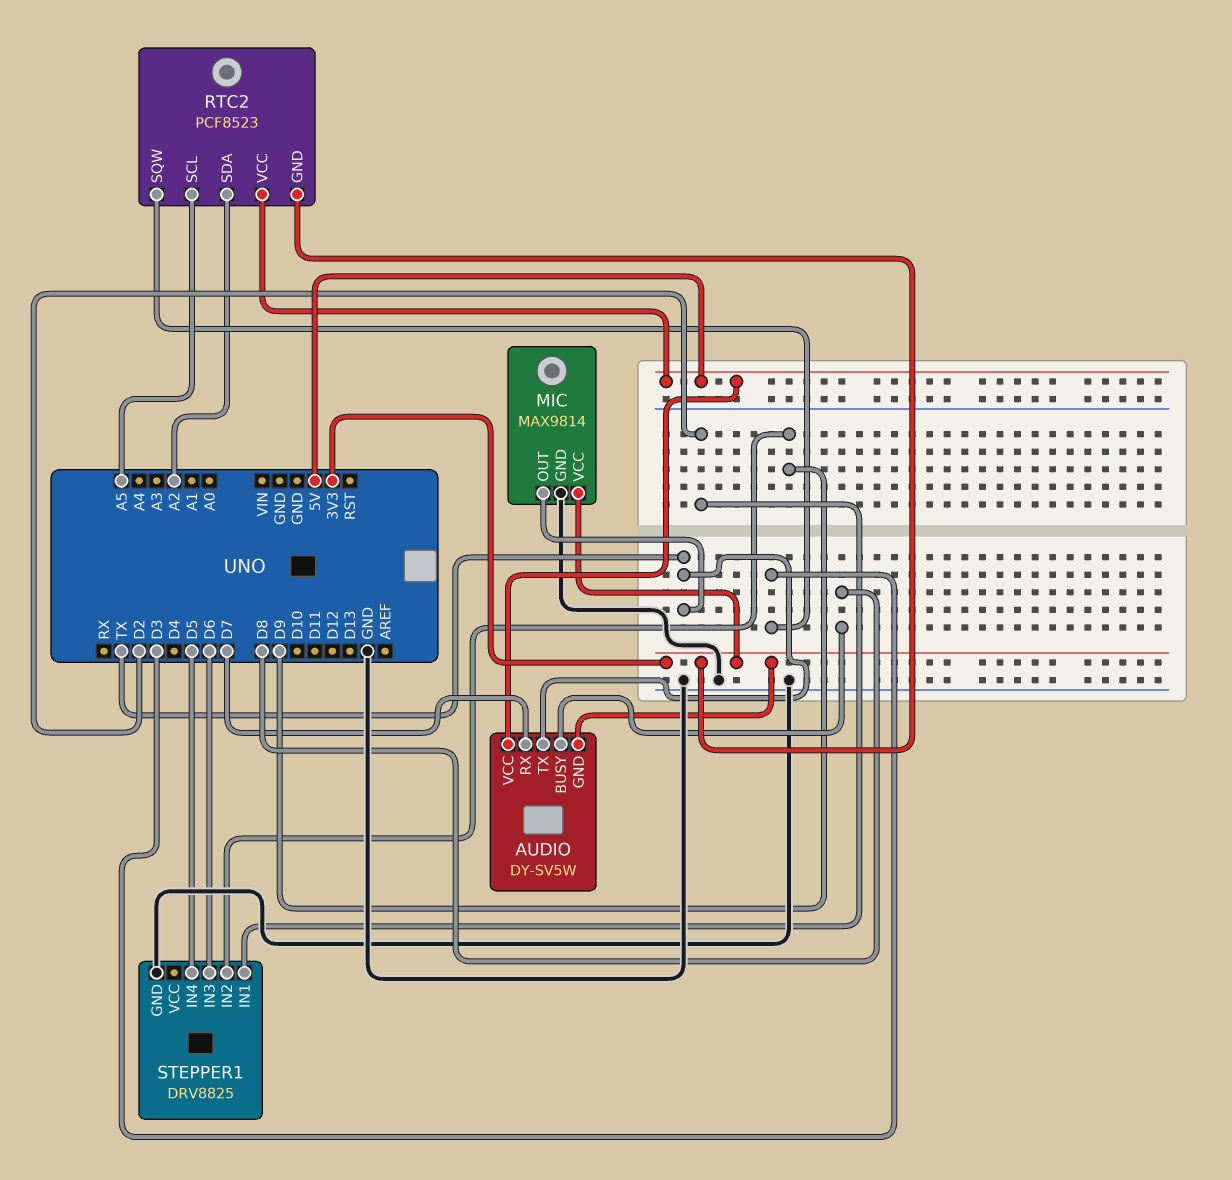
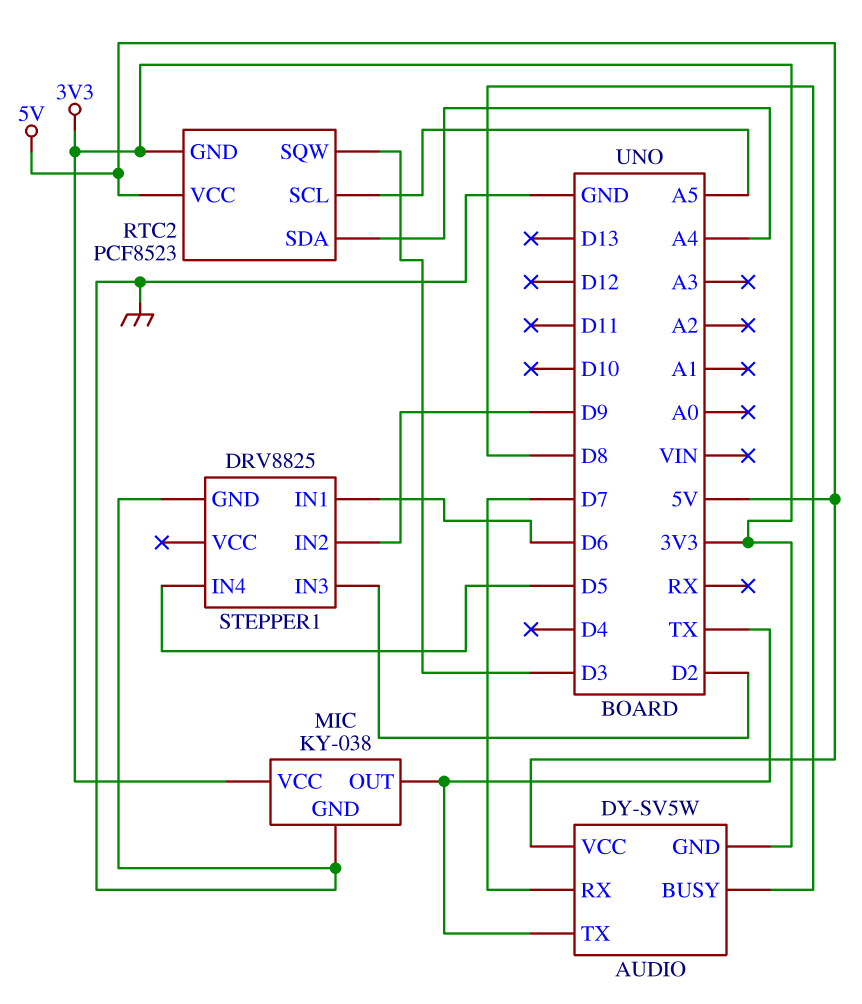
MIC: MAX9814 -> KY-038
RTC2 pin SDA: A2 -> A4
STEPPER1 pin IN1: D2 -> D6
STEPPER1 pin IN3: D6 -> D2

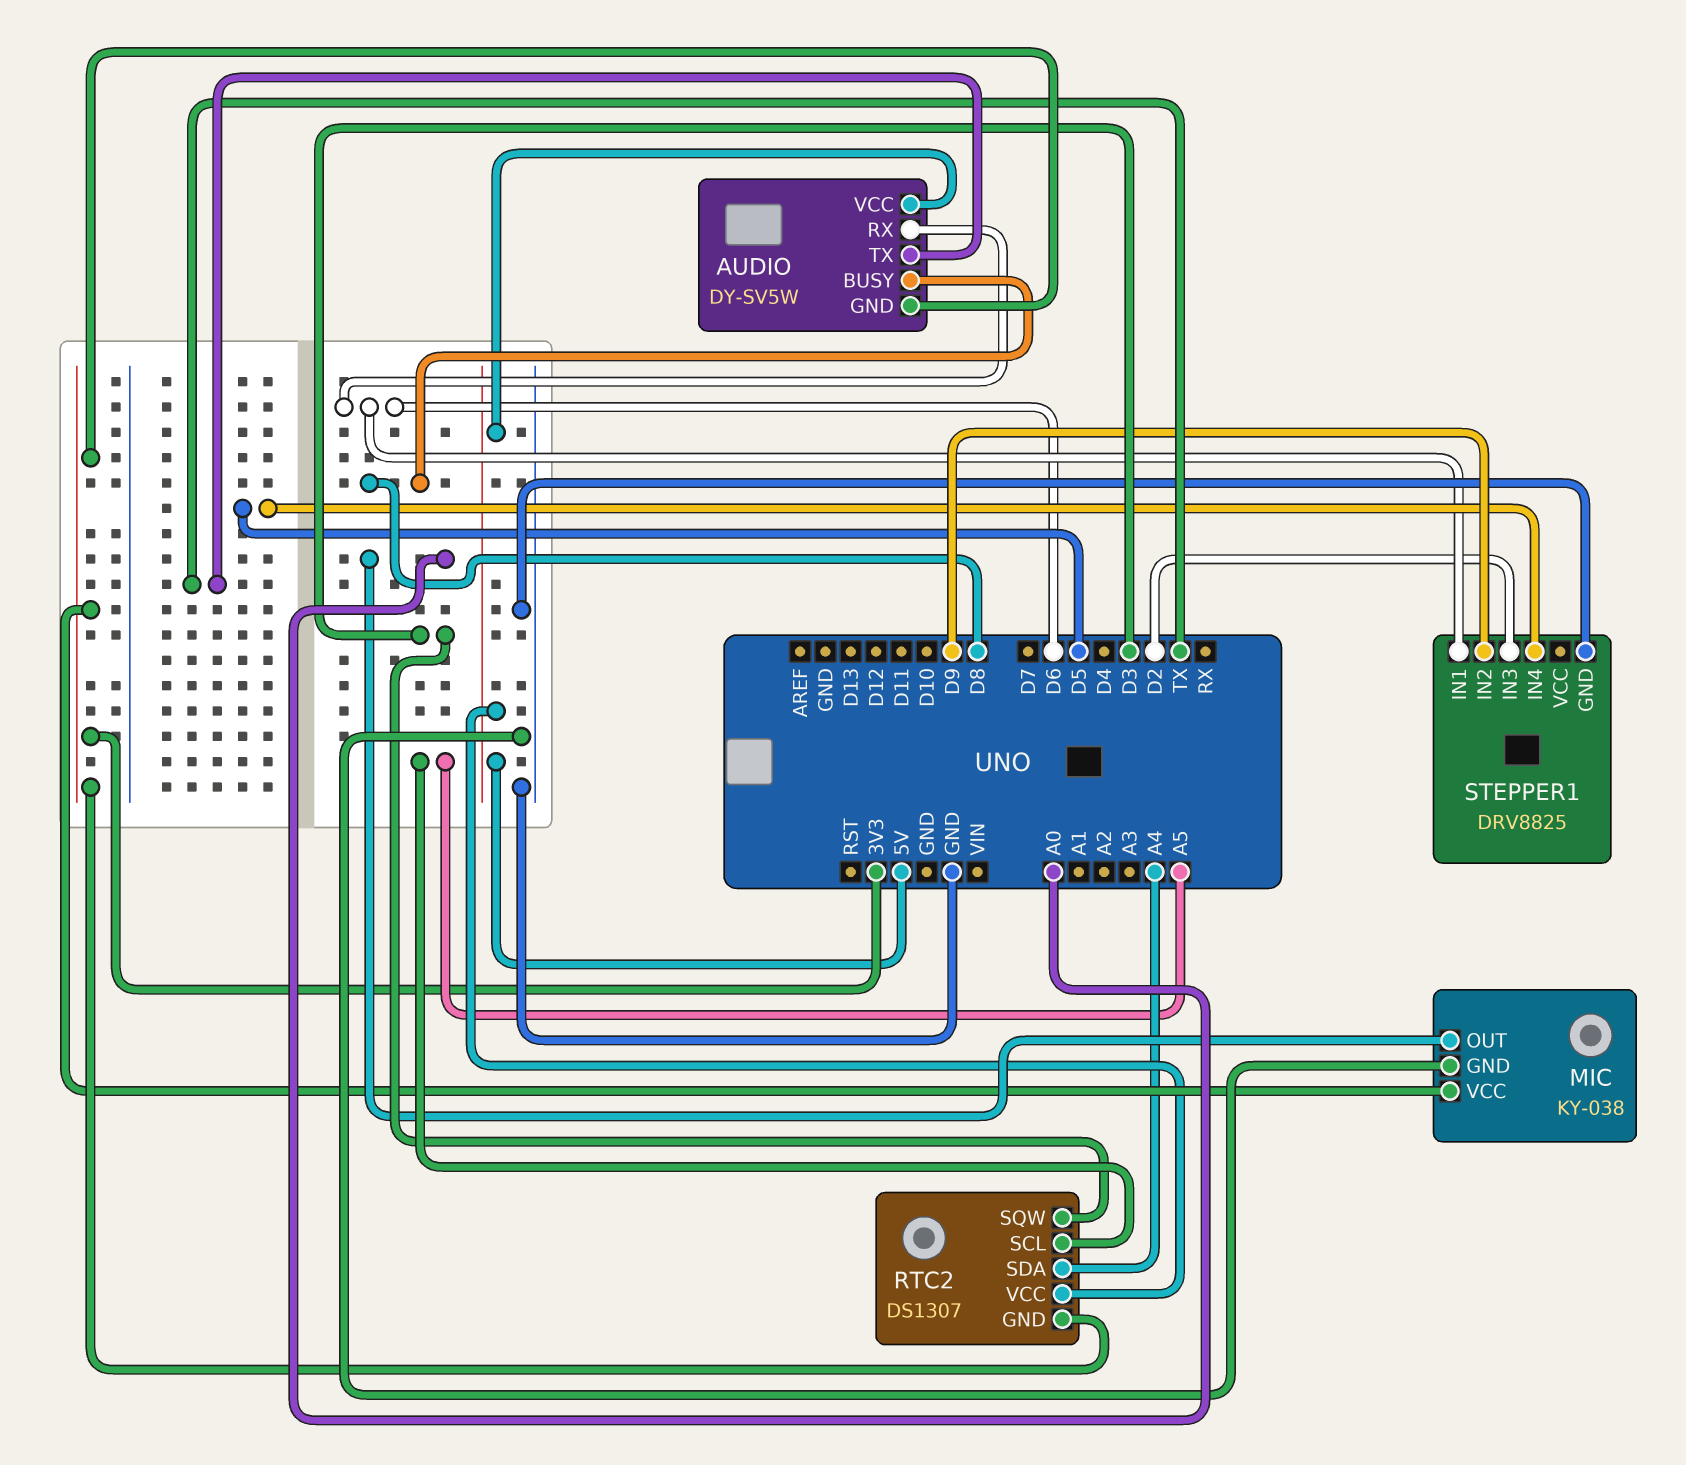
AUDIO pin RX: D7 -> D6
MIC pin OUT: TX -> A0
RTC2: PCF8523 -> DS1307

